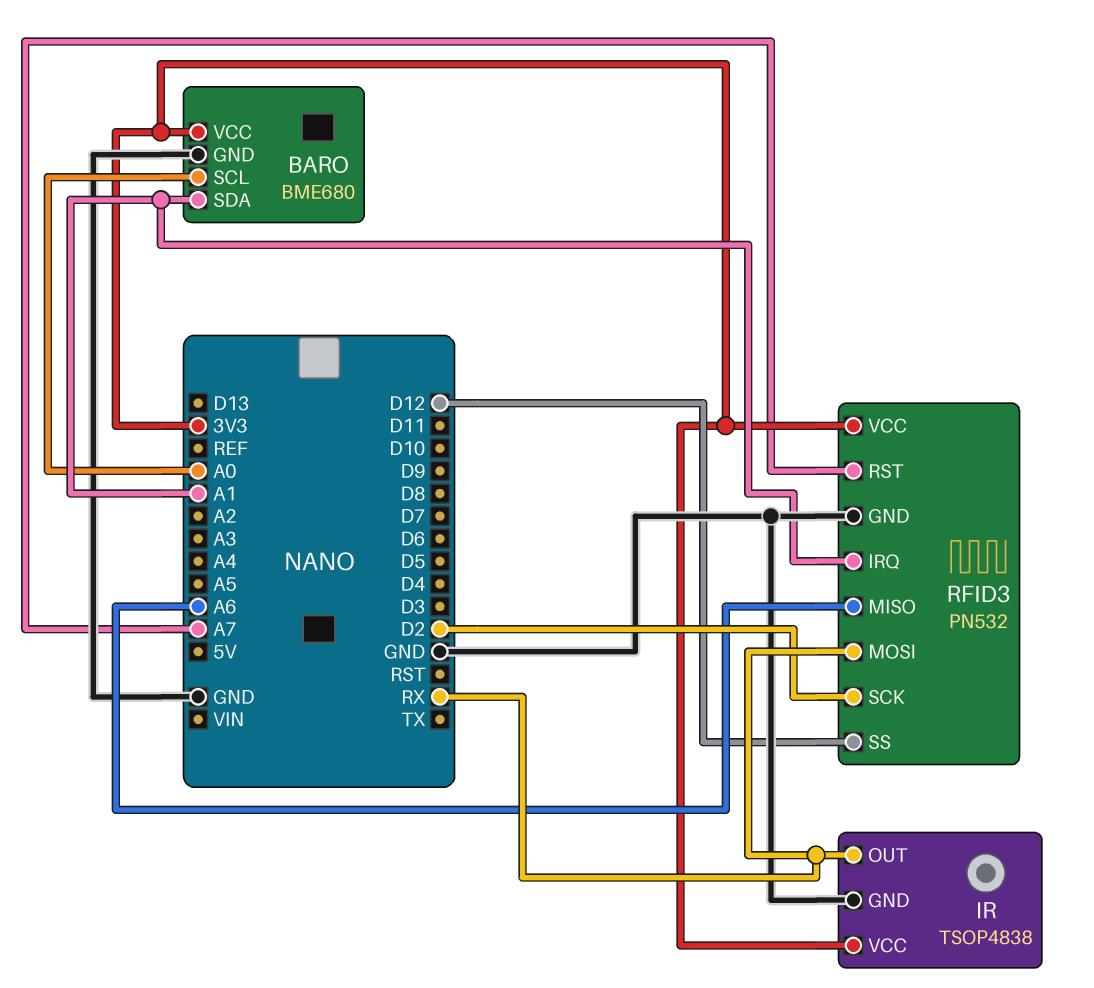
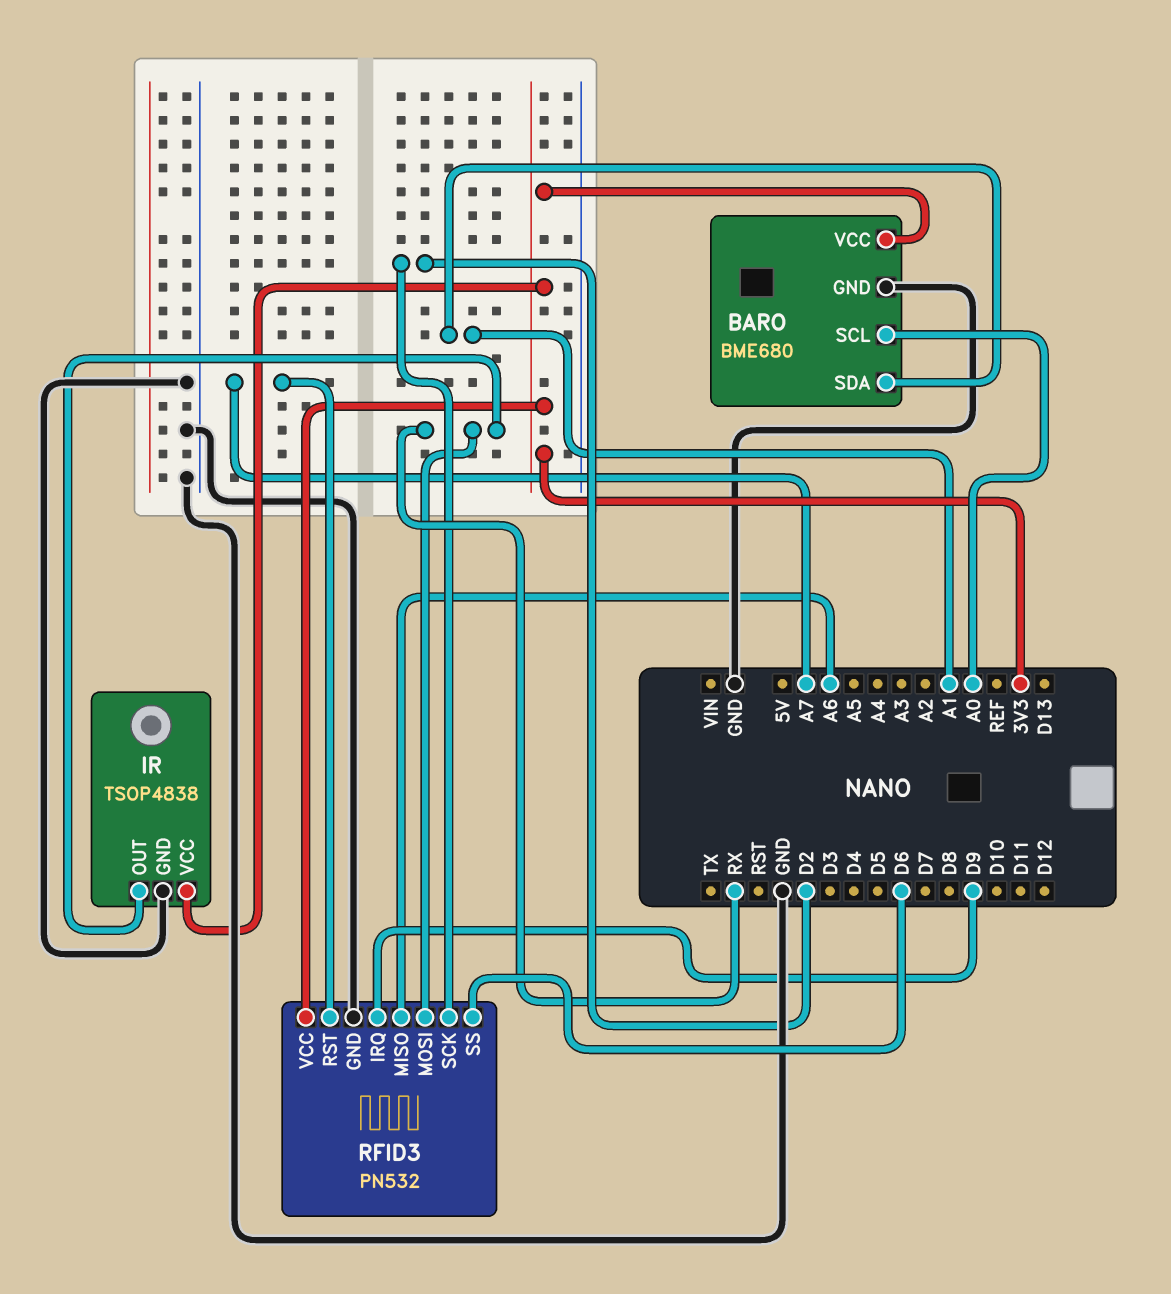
RFID3 pin IRQ: A1 -> D9
RFID3 pin SS: D12 -> D6

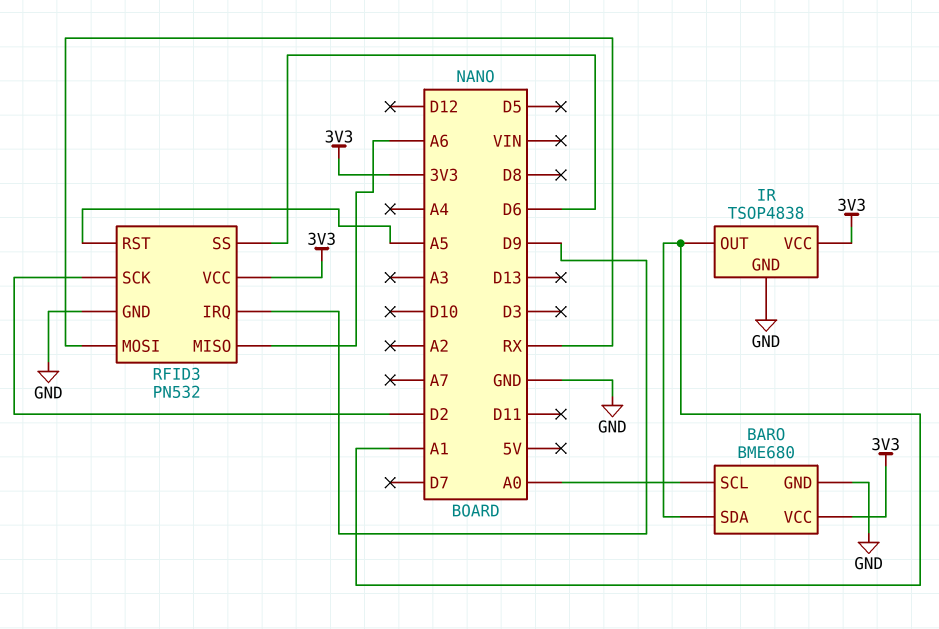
IR pin OUT: RX -> A1
RFID3 pin RST: A7 -> A5

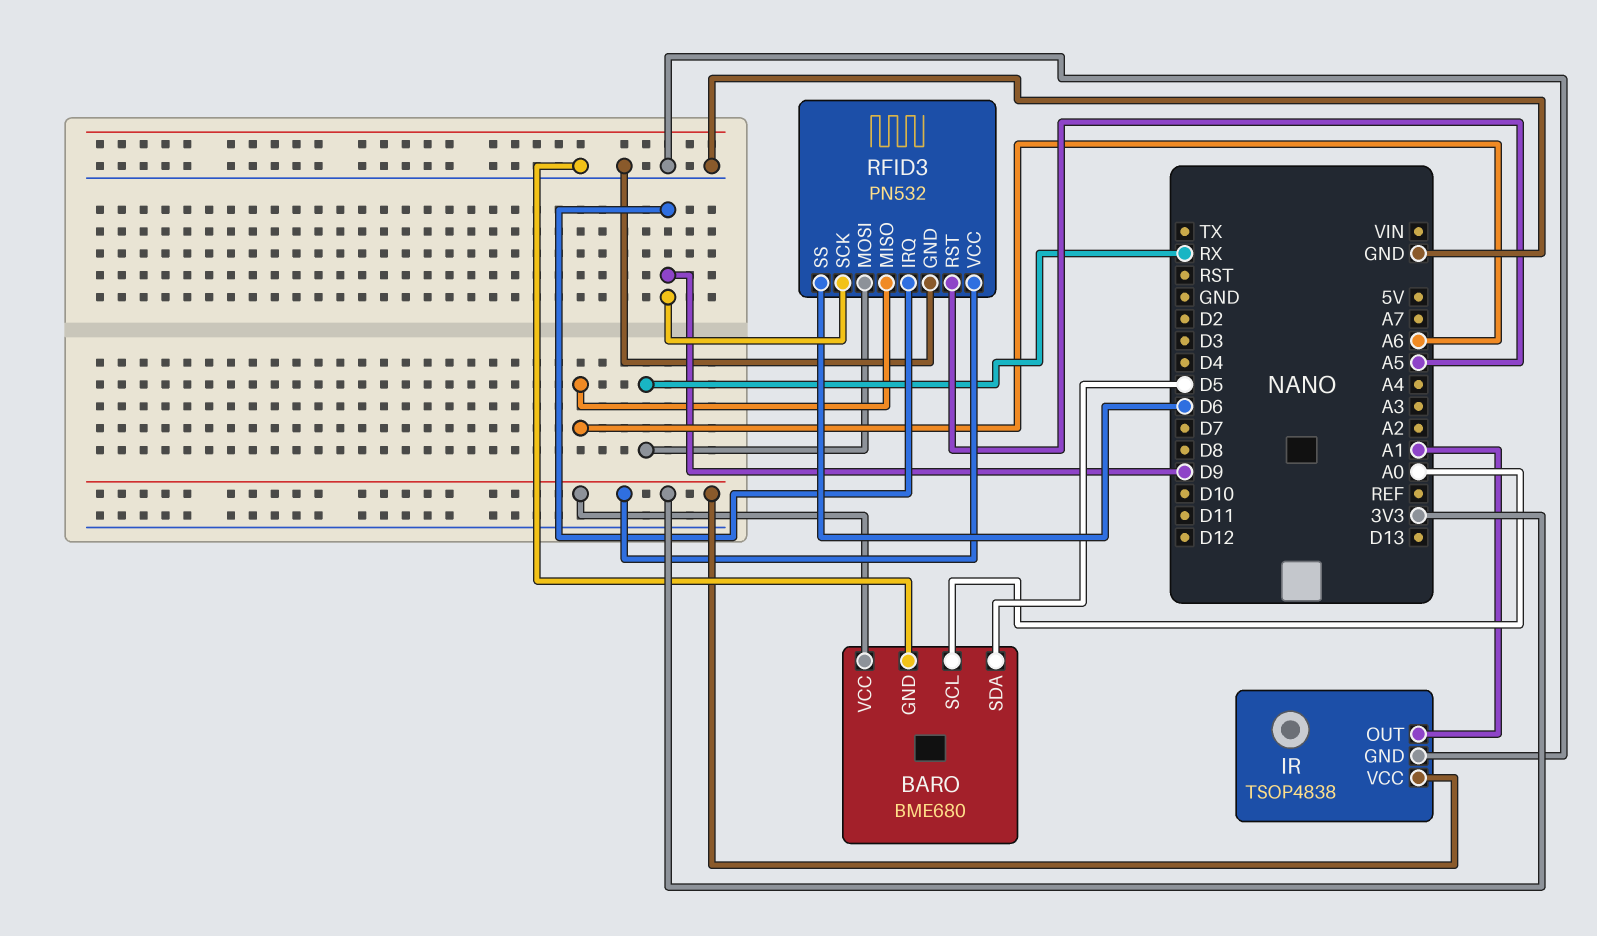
BARO pin SDA: A1 -> D5
RFID3 pin SCK: D2 -> D9

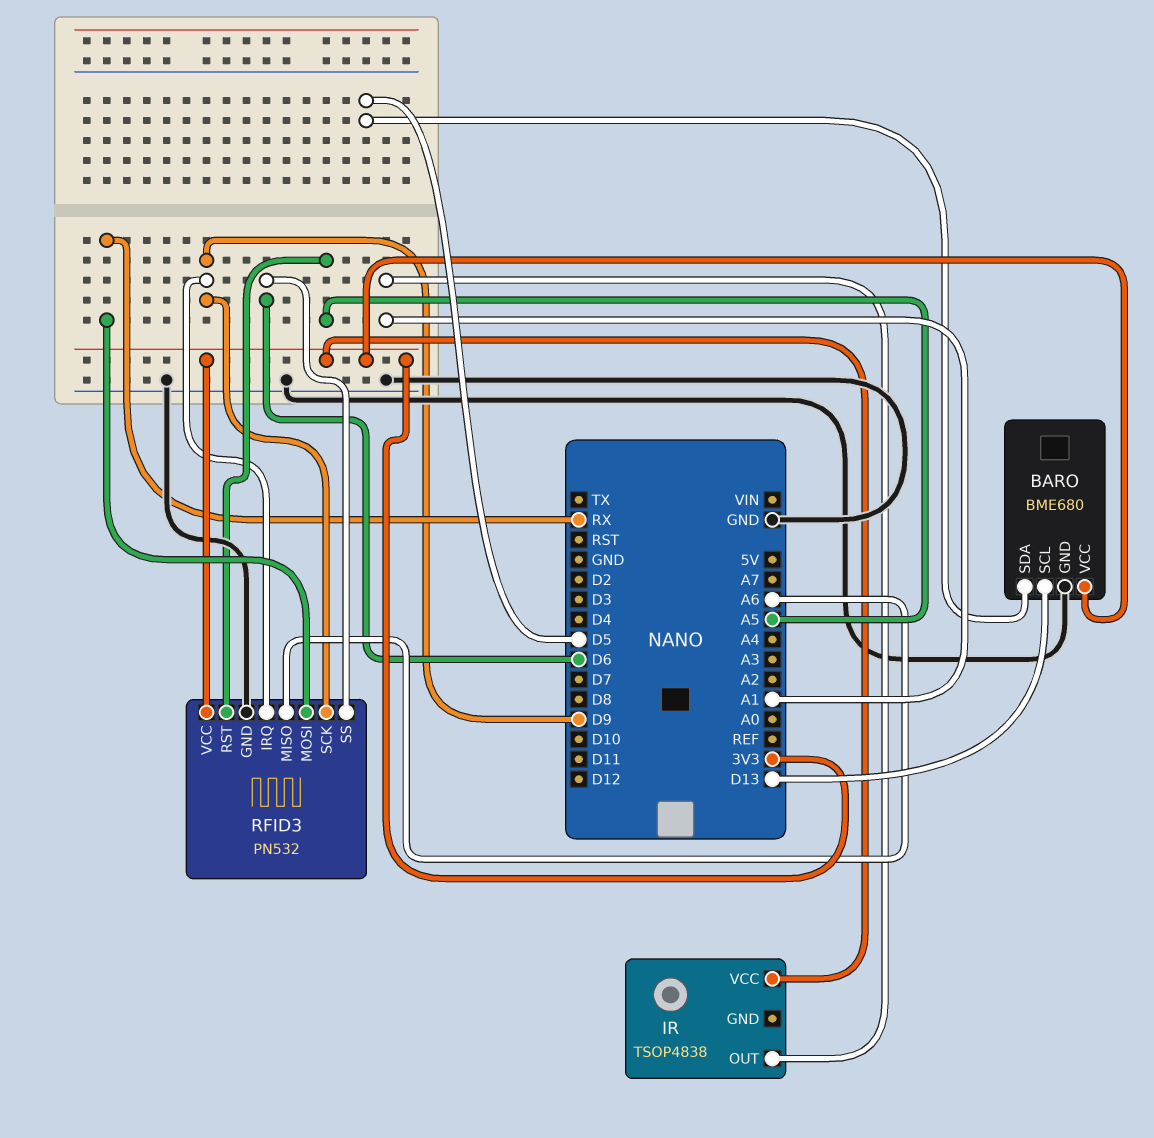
BARO pin SCL: A0 -> D13
IR pin GND: GND -> none

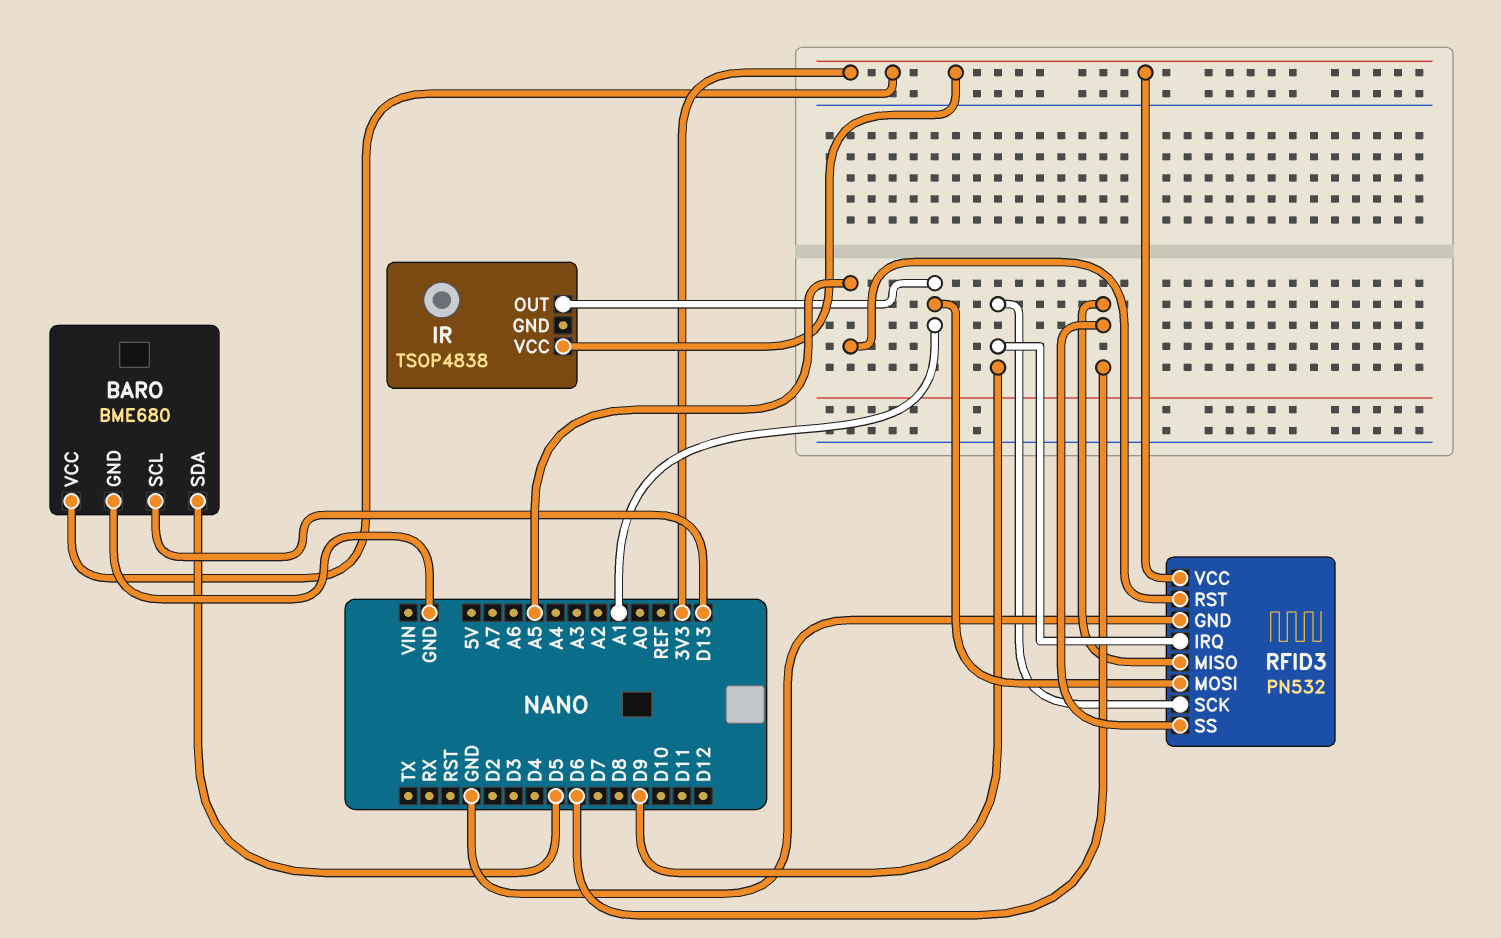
RFID3 pin MISO: A6 -> D6
RFID3 pin MOSI: RX -> A1

